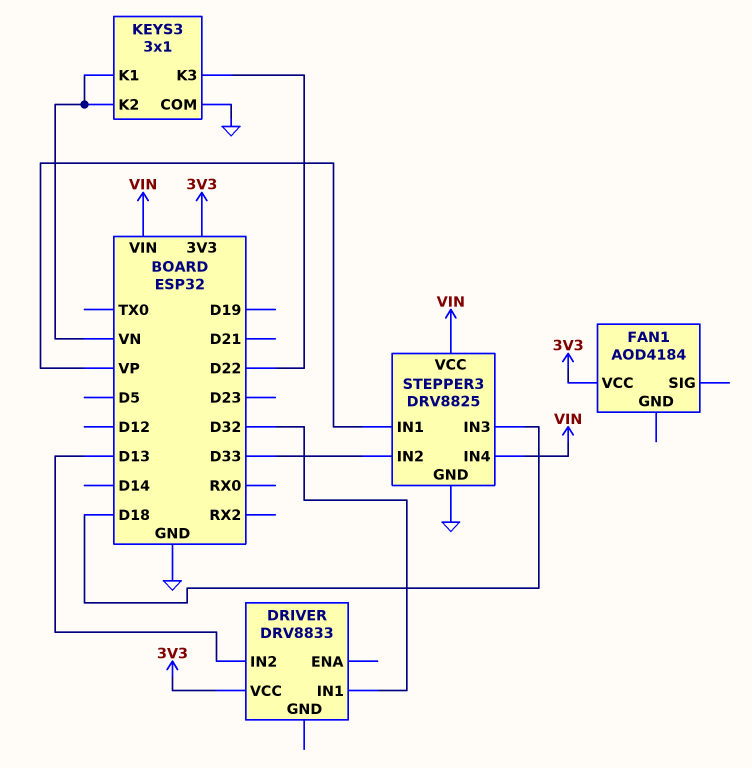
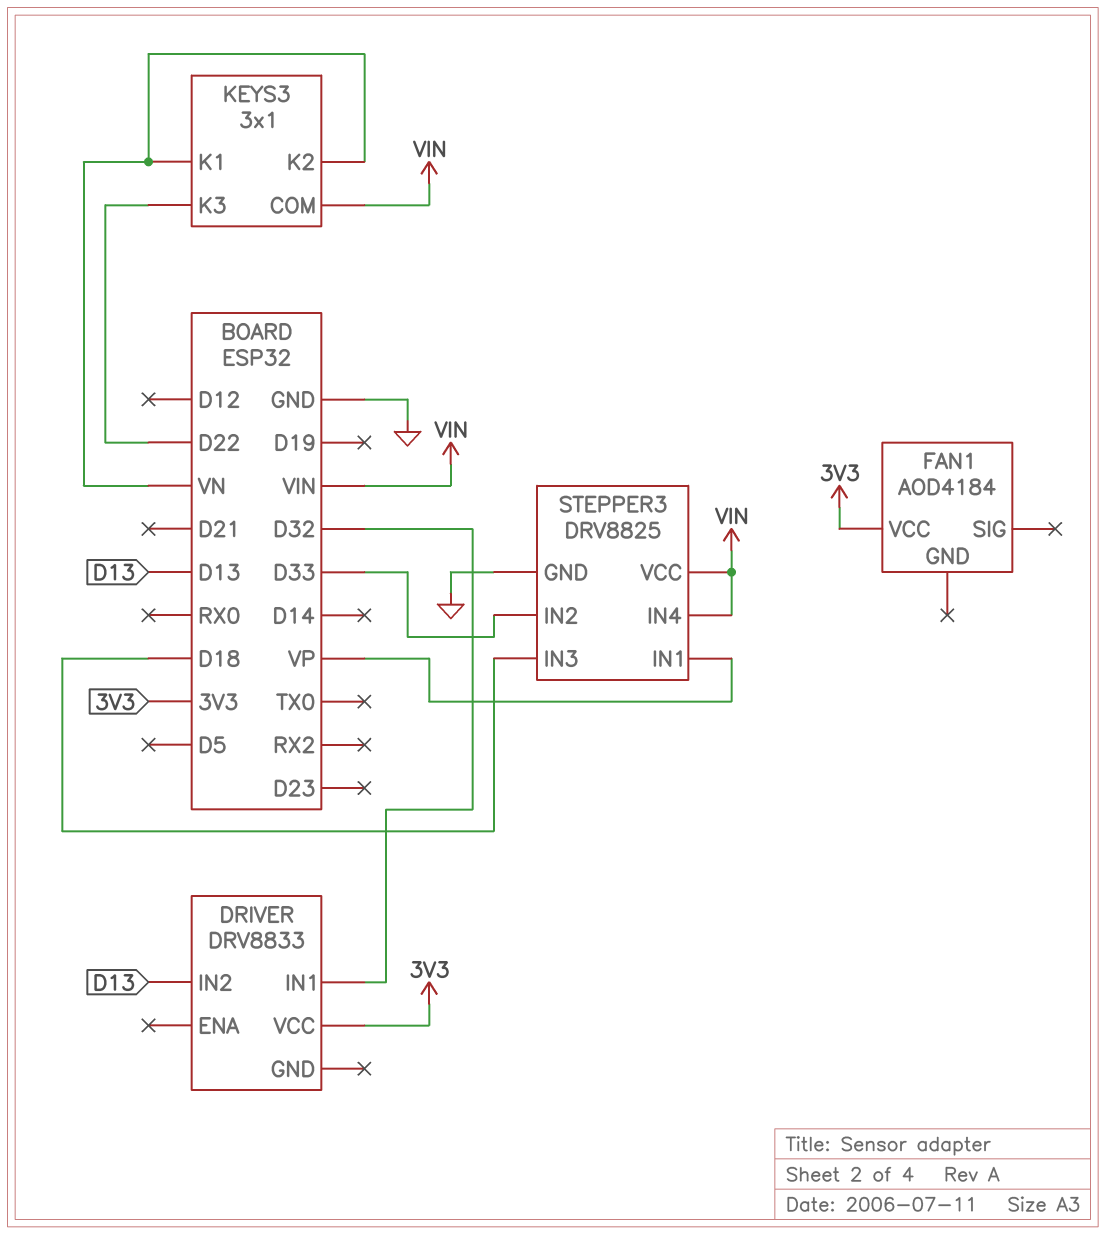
KEYS3 pin COM: GND -> VIN

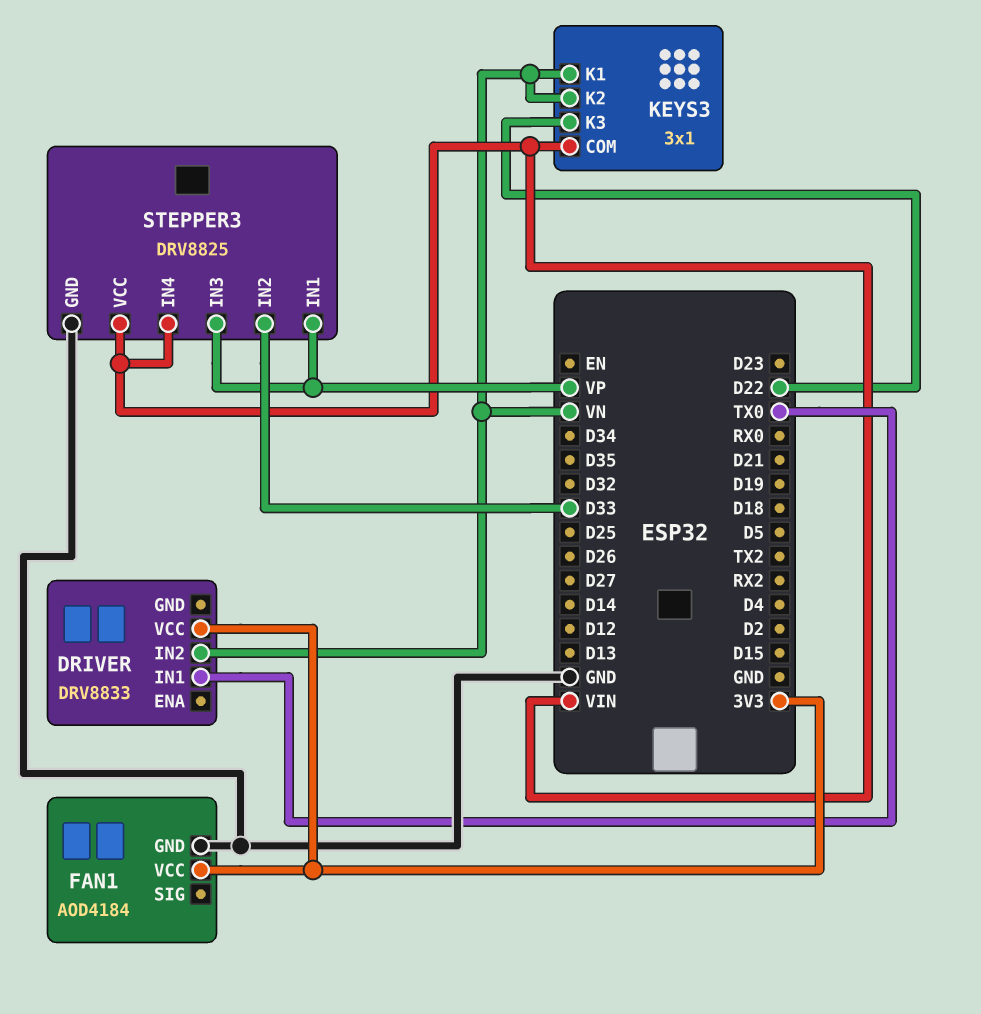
DRIVER pin IN1: D32 -> TX0
DRIVER pin IN2: D13 -> VN
FAN1 pin GND: none -> GND
STEPPER3 pin IN3: D18 -> VP

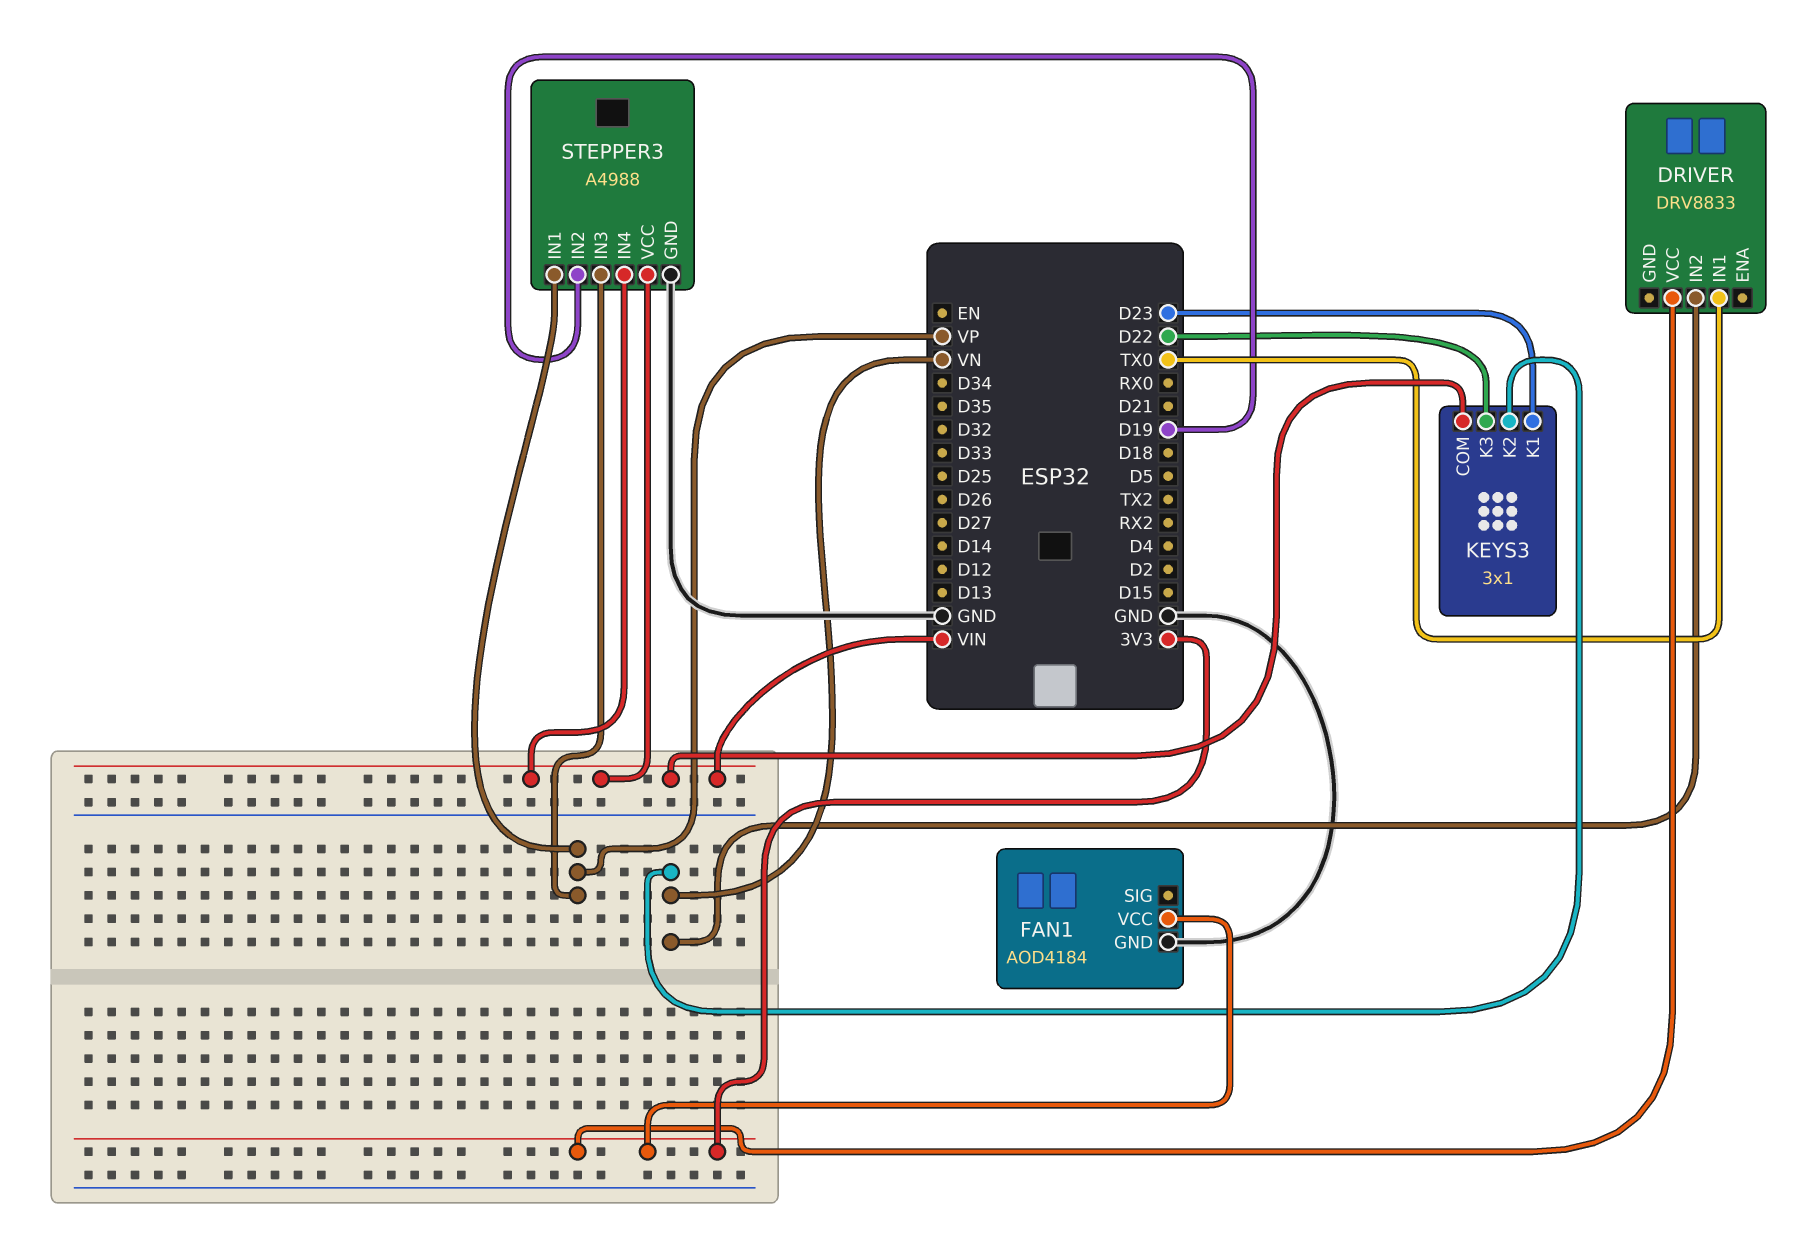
KEYS3 pin K1: VN -> D23
STEPPER3: DRV8825 -> A4988
STEPPER3 pin IN2: D33 -> D19

